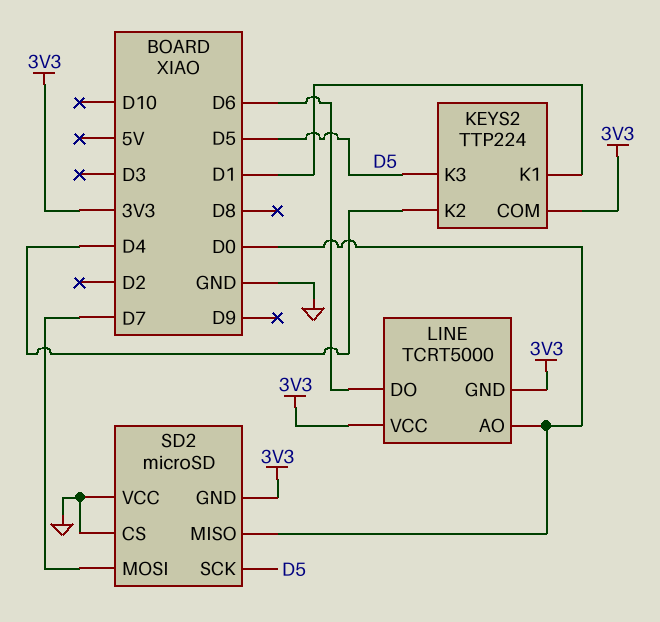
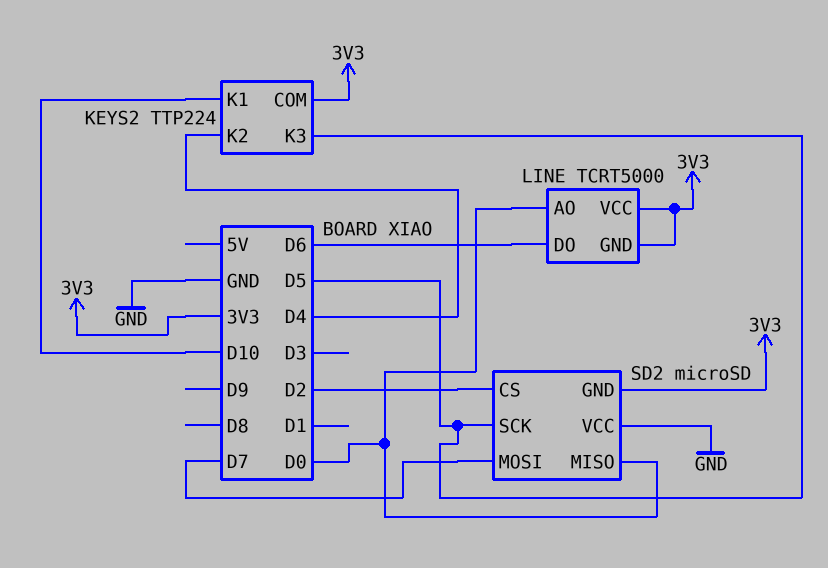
KEYS2 pin K1: D1 -> D10
SD2 pin CS: GND -> D2

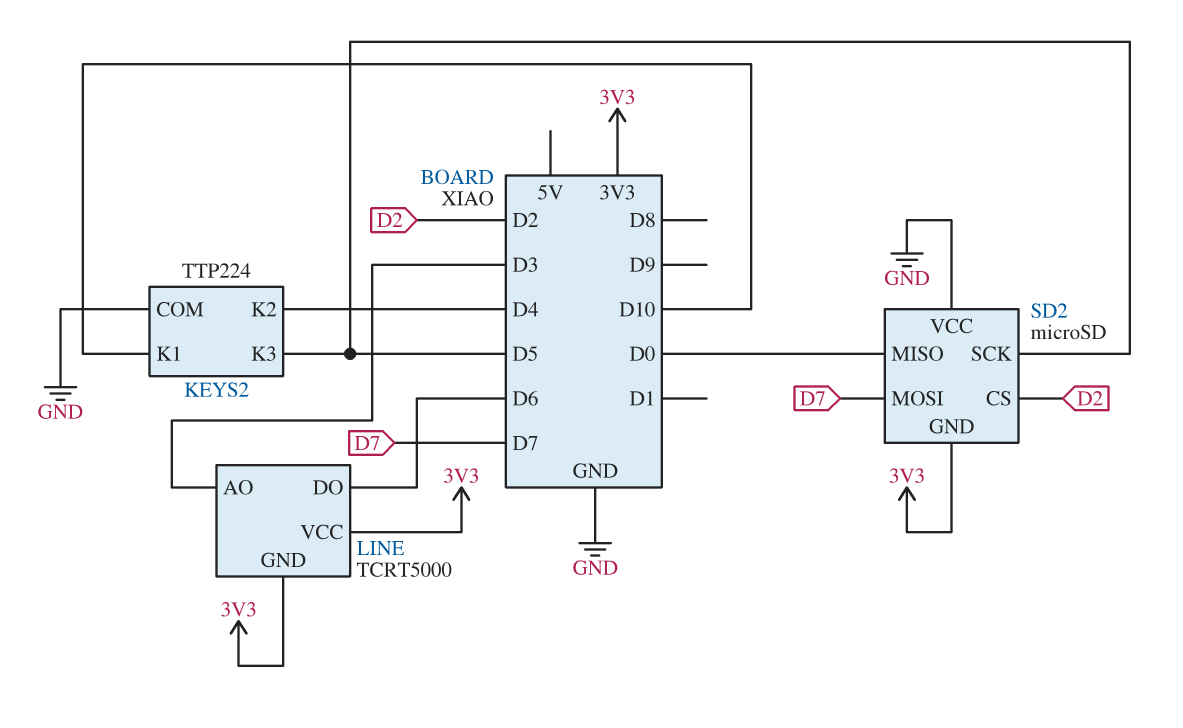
KEYS2 pin COM: 3V3 -> GND
LINE pin AO: D0 -> D3

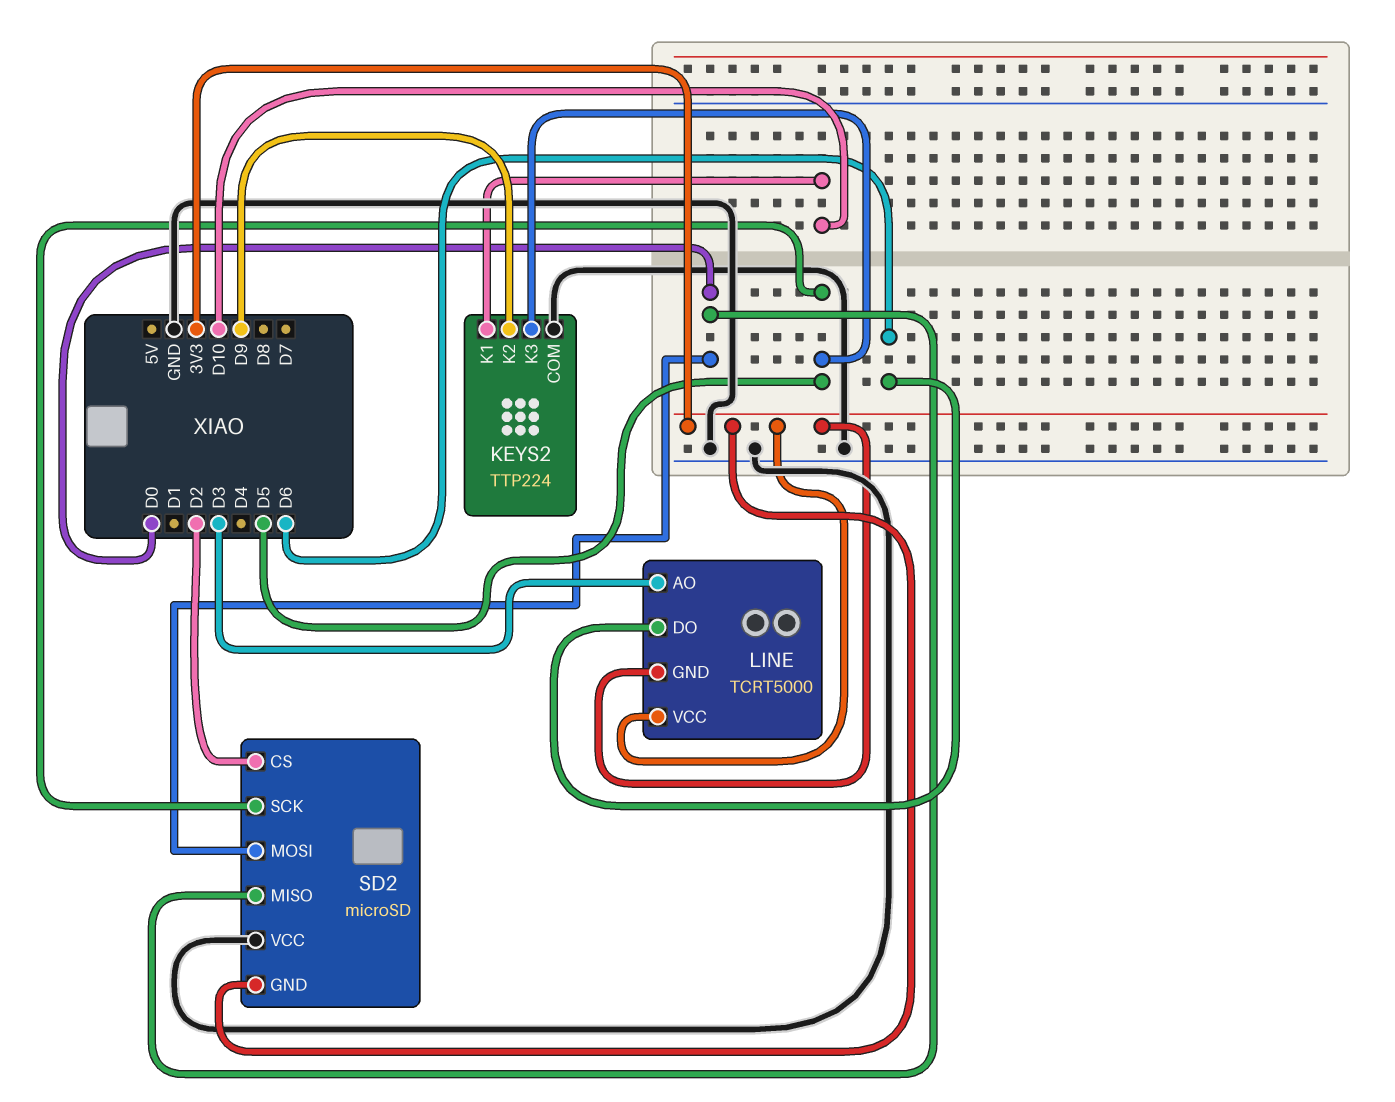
KEYS2 pin K2: D4 -> D9
SD2 pin MOSI: D7 -> D0

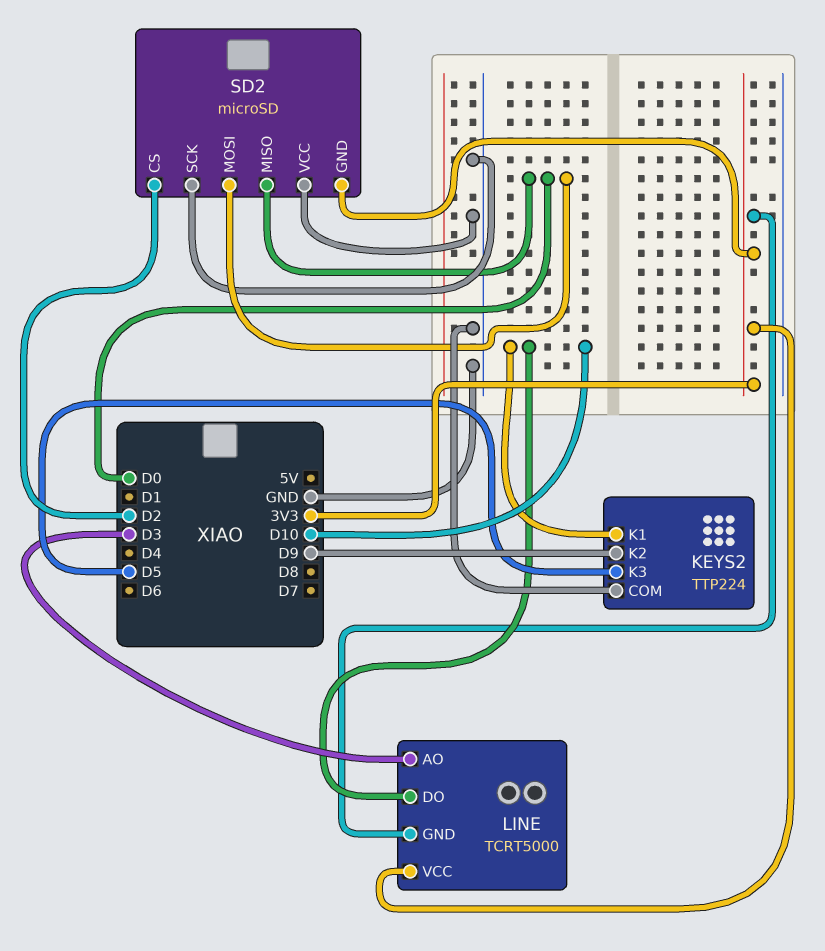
LINE pin DO: D6 -> D10
SD2 pin SCK: D5 -> GND

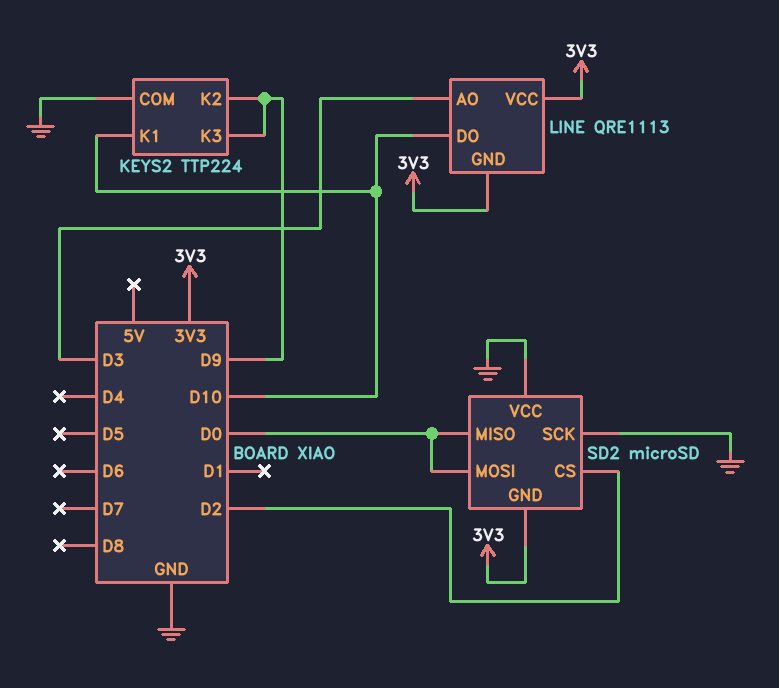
KEYS2 pin K3: D5 -> D9
LINE: TCRT5000 -> QRE1113

